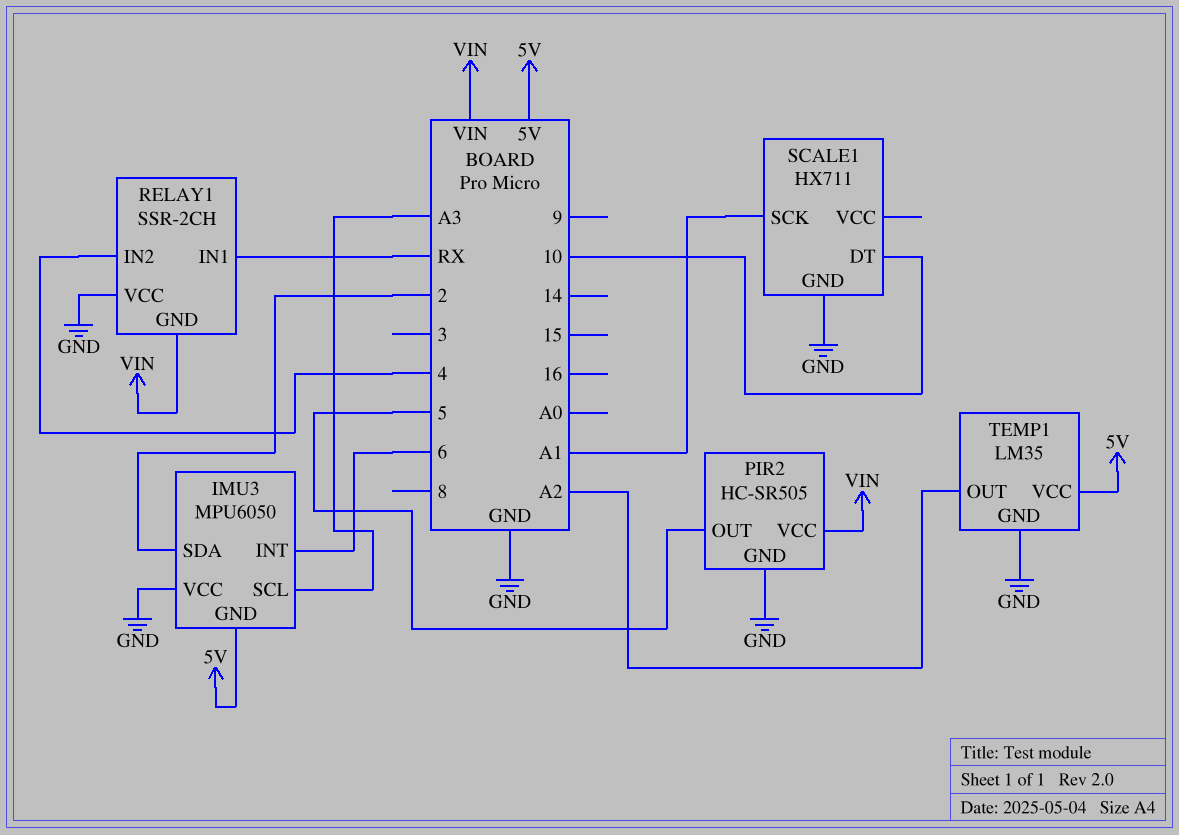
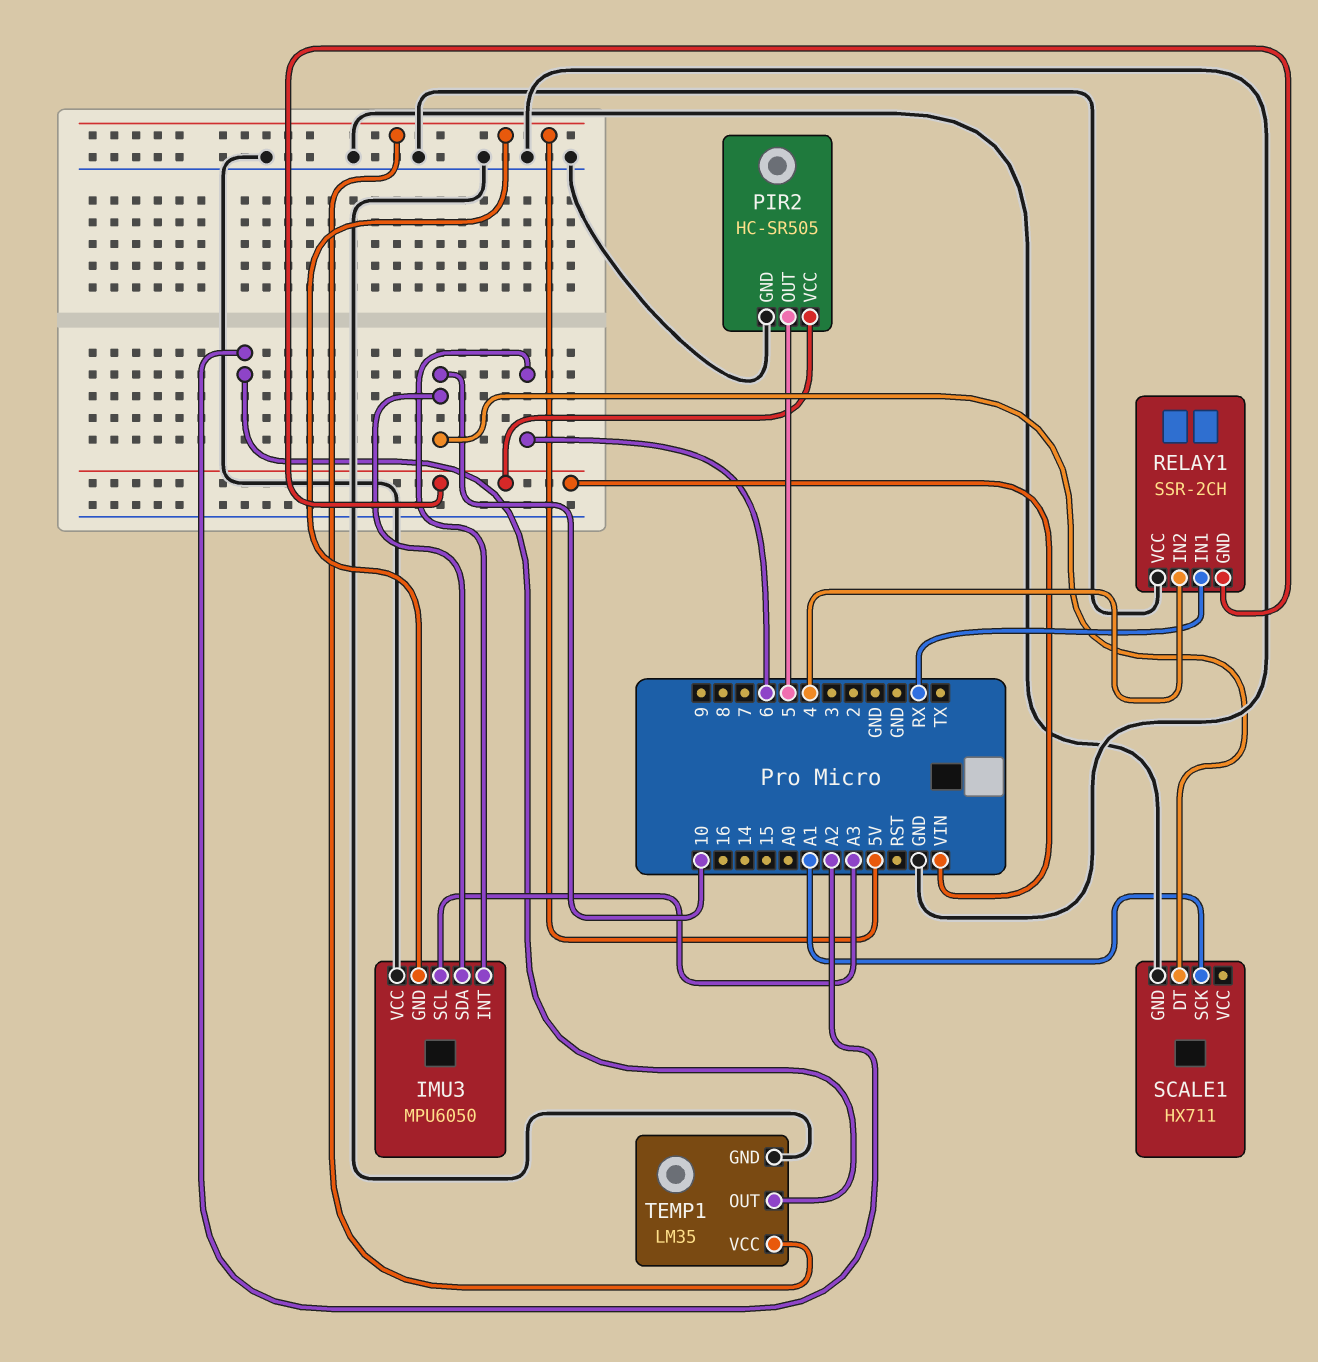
IMU3 pin SDA: 2 -> 10

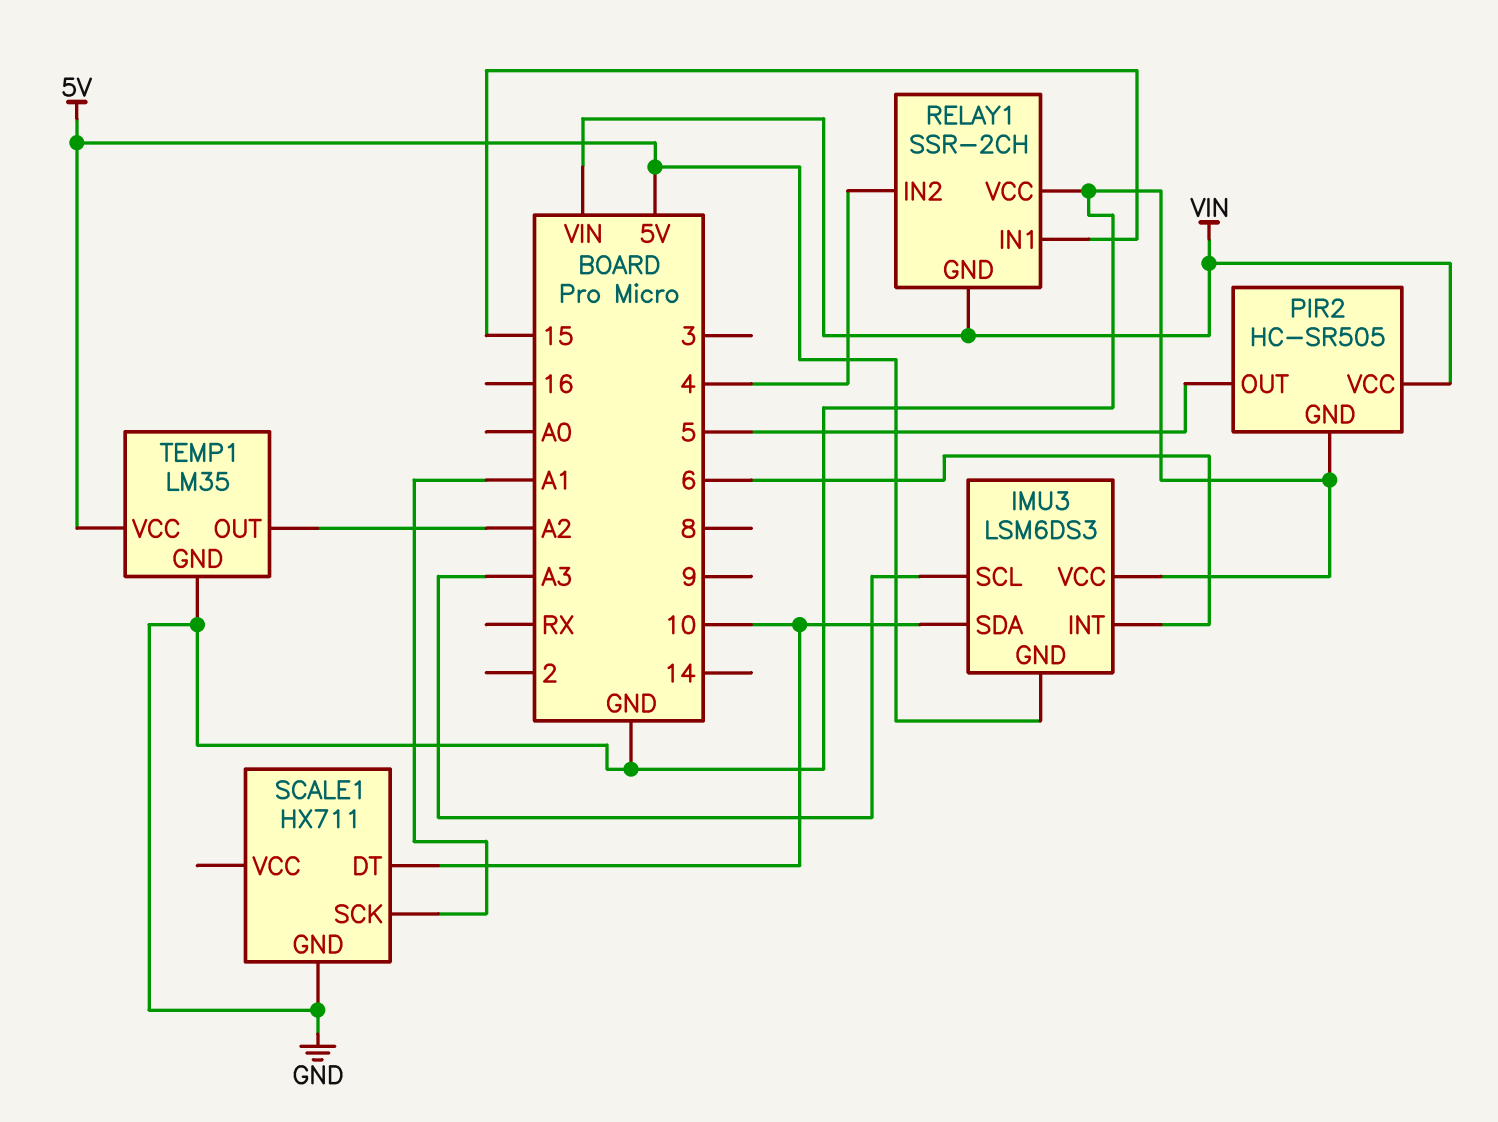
IMU3: MPU6050 -> LSM6DS3
RELAY1 pin IN1: RX -> 15

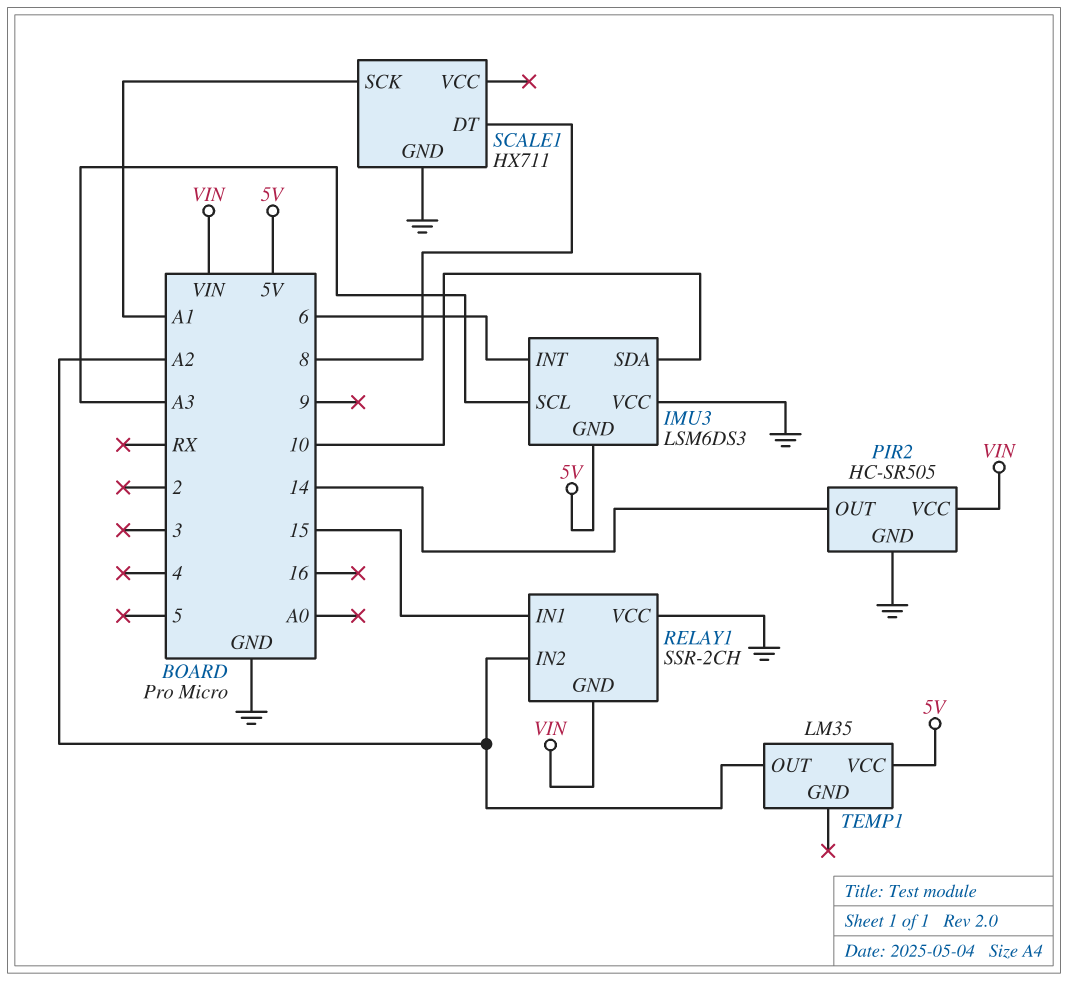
PIR2 pin OUT: 5 -> 14
RELAY1 pin IN2: 4 -> A2
SCALE1 pin DT: 10 -> 8
TEMP1 pin GND: GND -> none

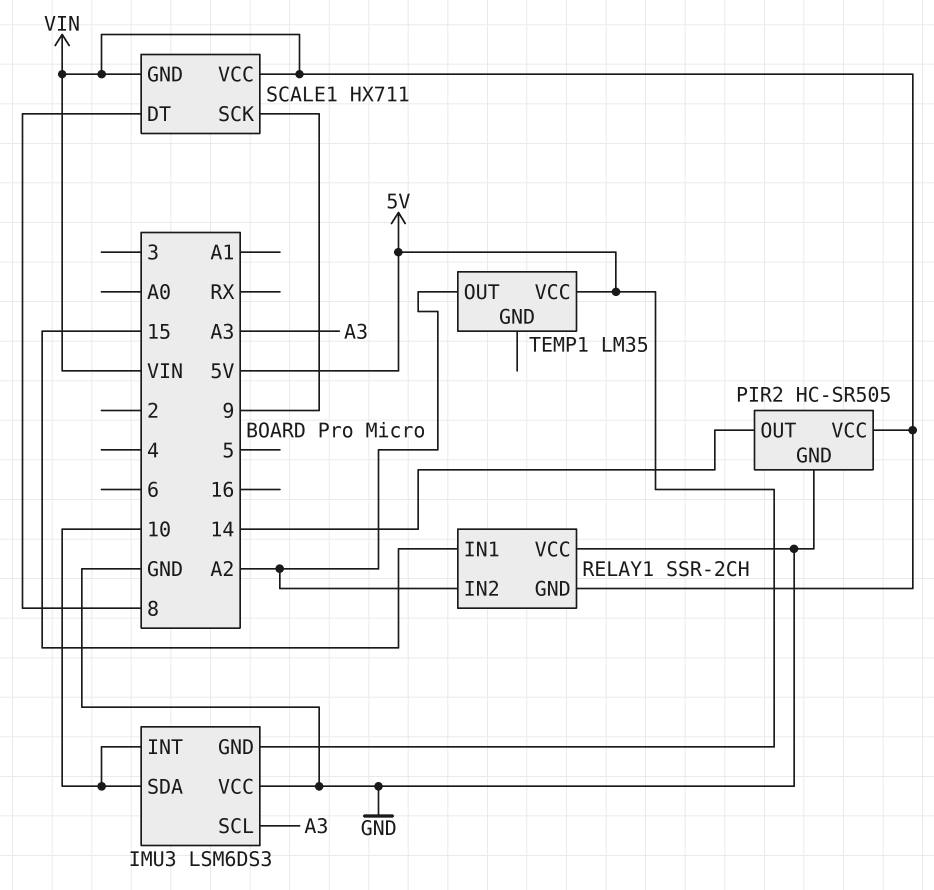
IMU3 pin INT: 6 -> 10
SCALE1 pin GND: GND -> VIN
SCALE1 pin SCK: A1 -> 9
SCALE1 pin VCC: none -> VIN

